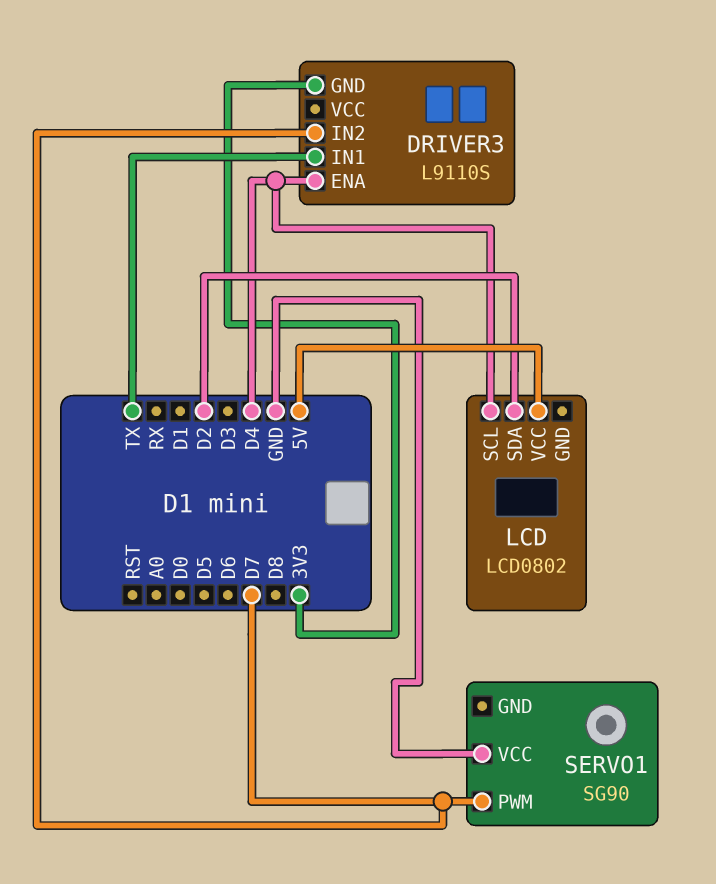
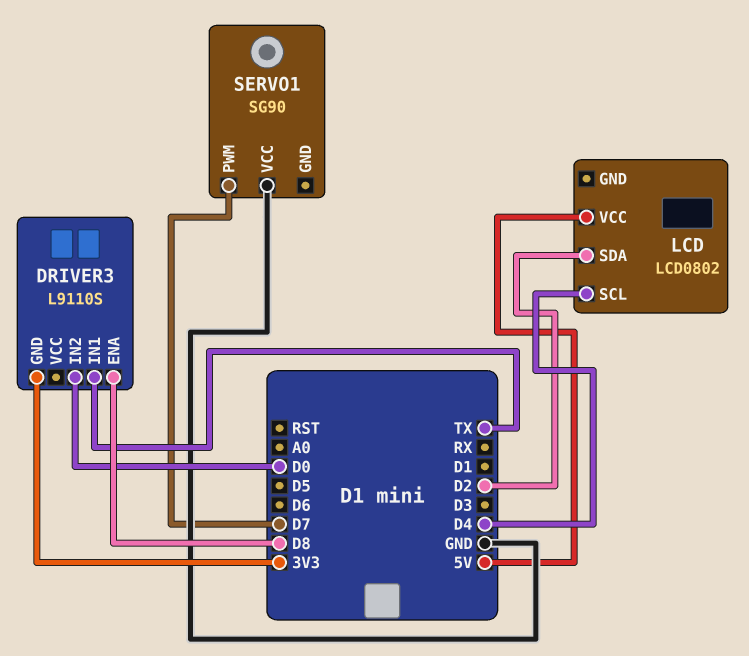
DRIVER3 pin ENA: D4 -> D8
DRIVER3 pin IN2: D7 -> D0

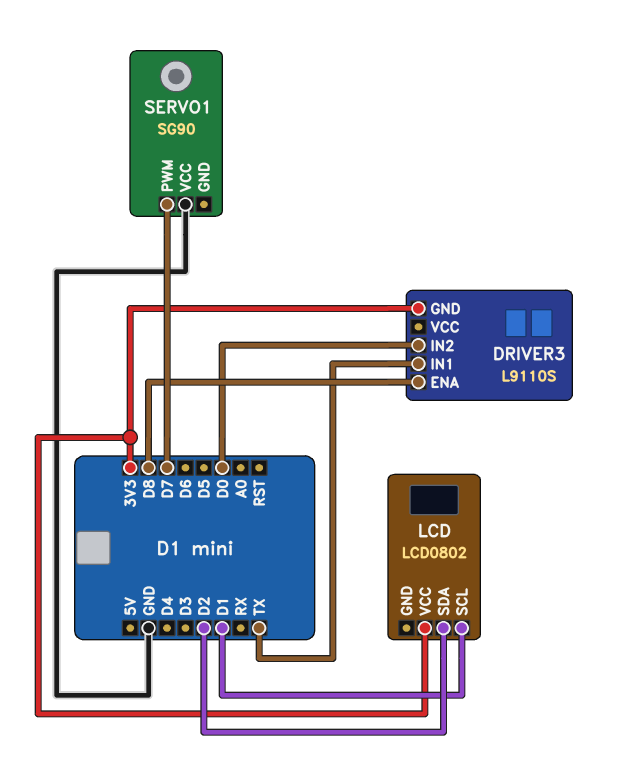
LCD pin SCL: D4 -> D1
LCD pin VCC: 5V -> 3V3

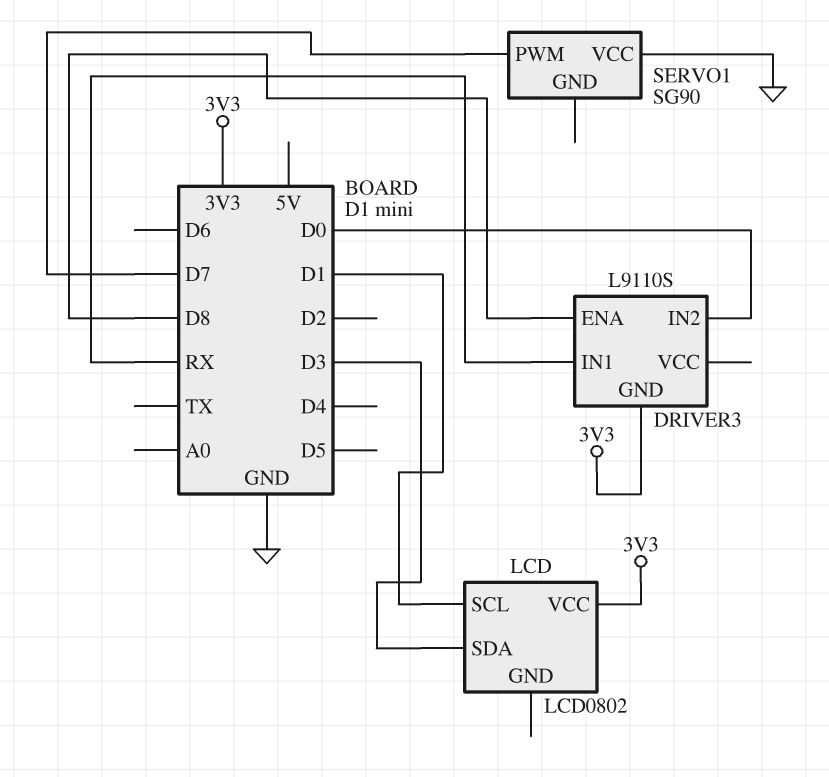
DRIVER3 pin IN1: TX -> RX
LCD pin SDA: D2 -> D3

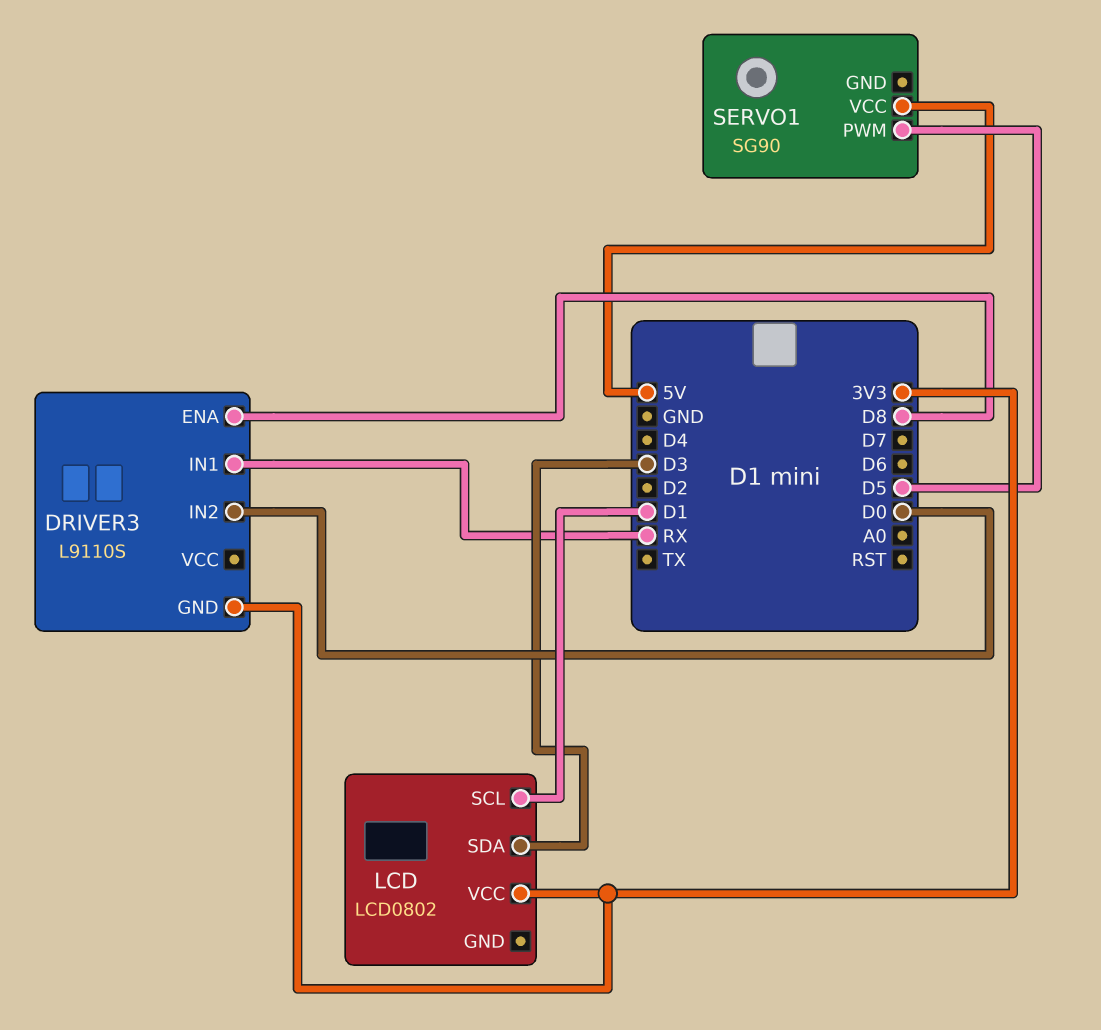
SERVO1 pin PWM: D7 -> D5
SERVO1 pin VCC: GND -> 5V

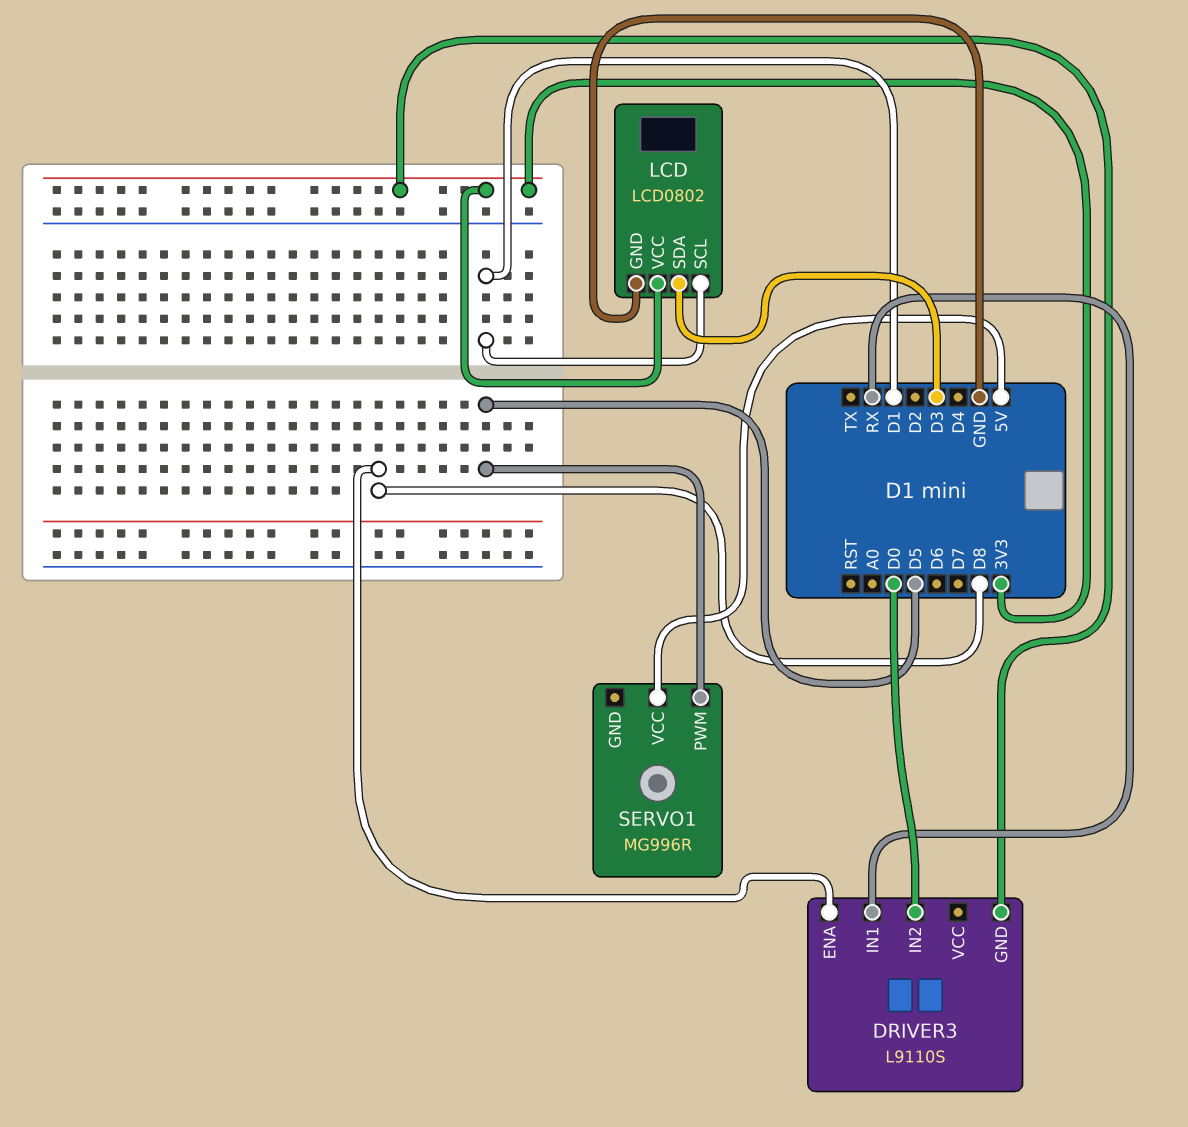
LCD pin GND: none -> GND
SERVO1: SG90 -> MG996R

